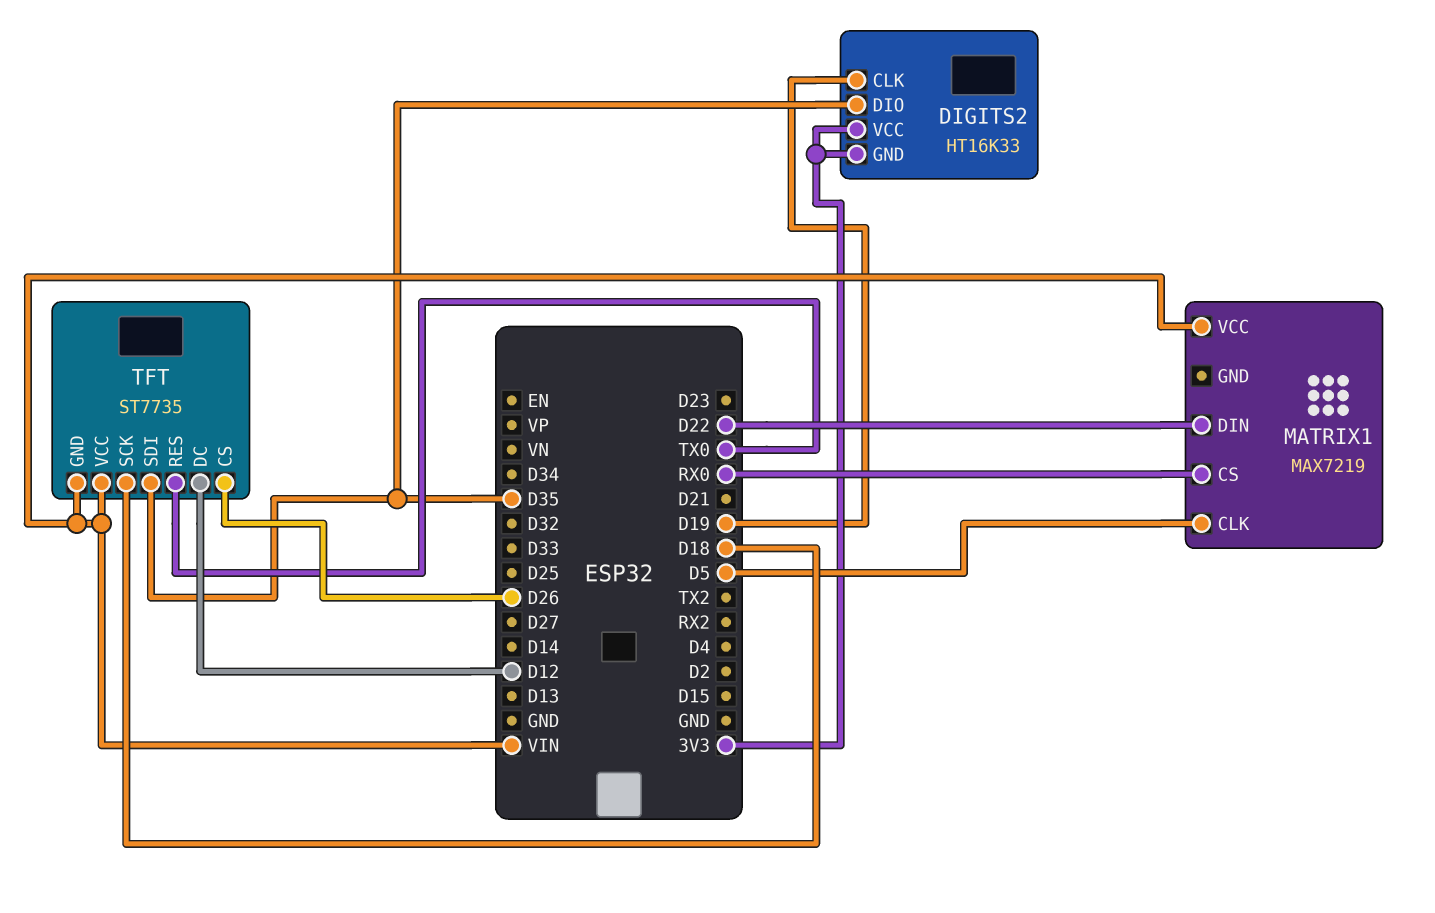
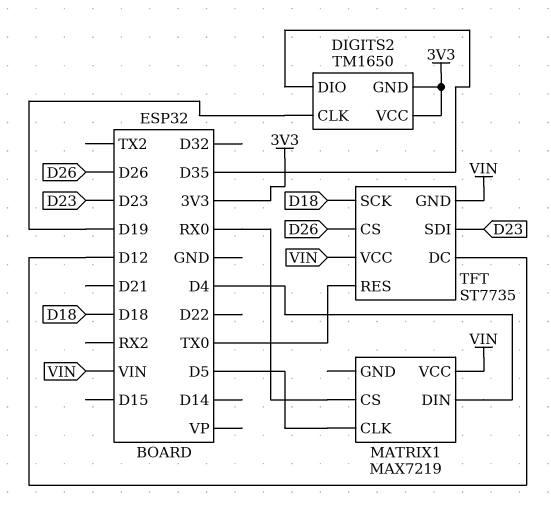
DIGITS2: HT16K33 -> TM1650
MATRIX1 pin DIN: D22 -> D4
TFT pin SDI: D35 -> D23

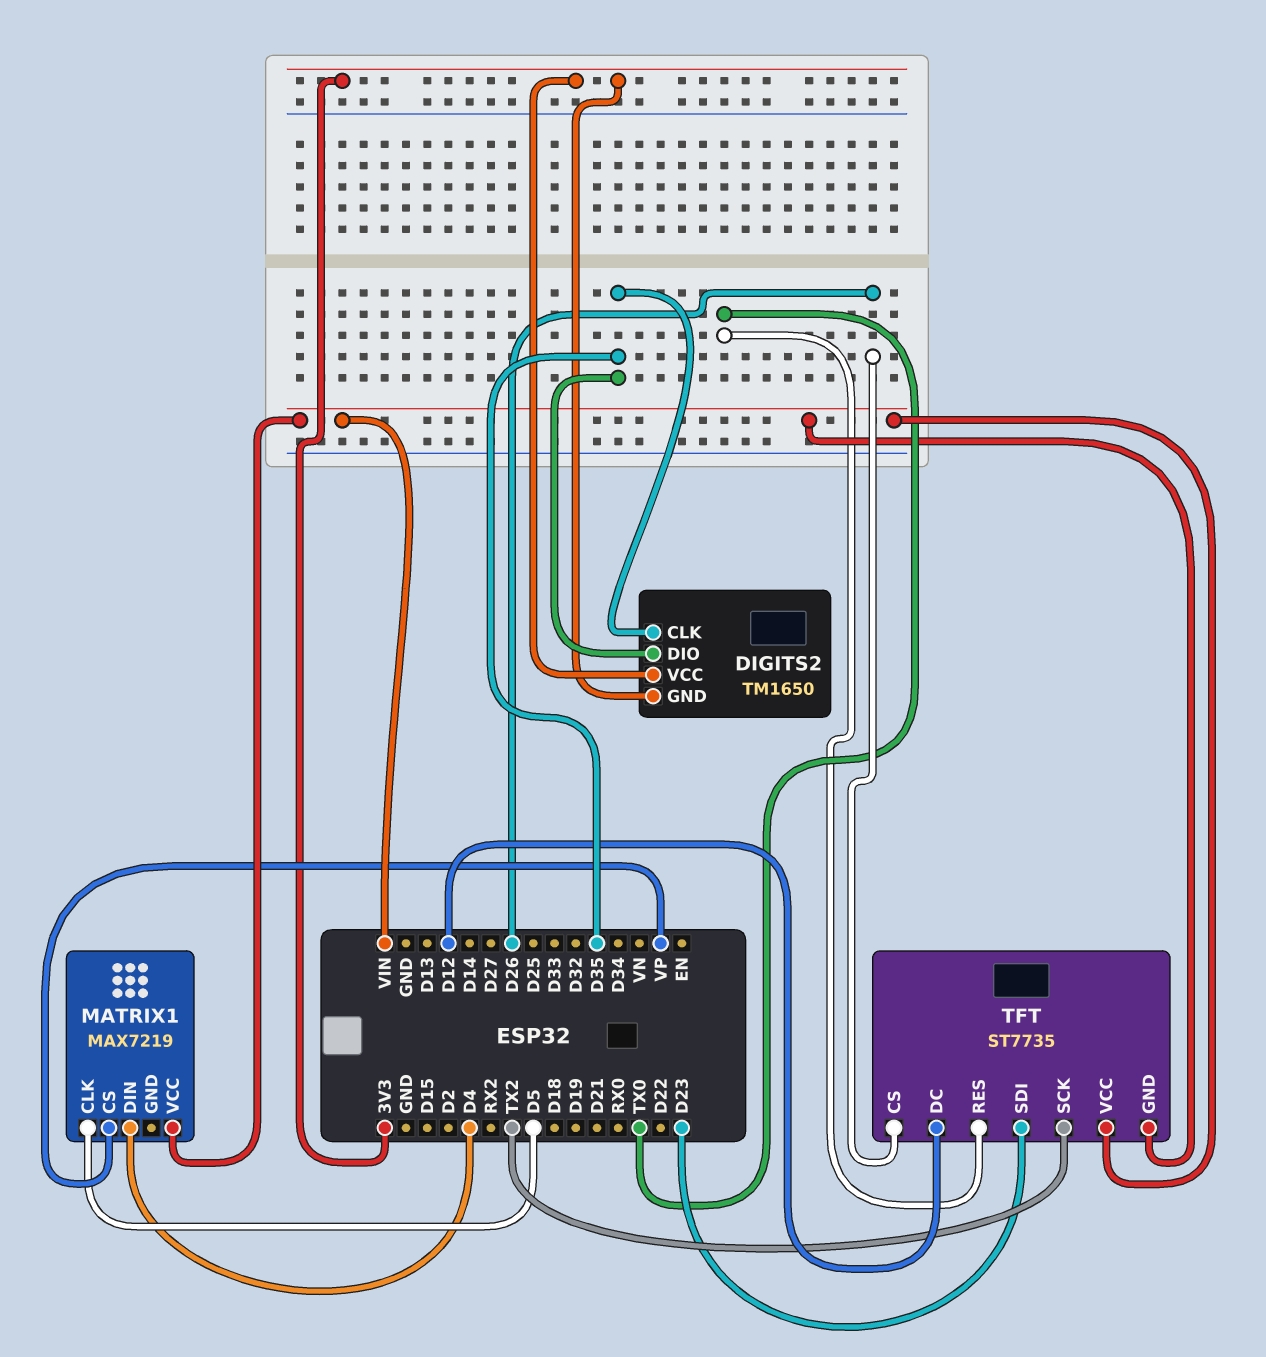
DIGITS2 pin CLK: D19 -> D35
MATRIX1 pin CS: RX0 -> VP
TFT pin SCK: D18 -> TX2

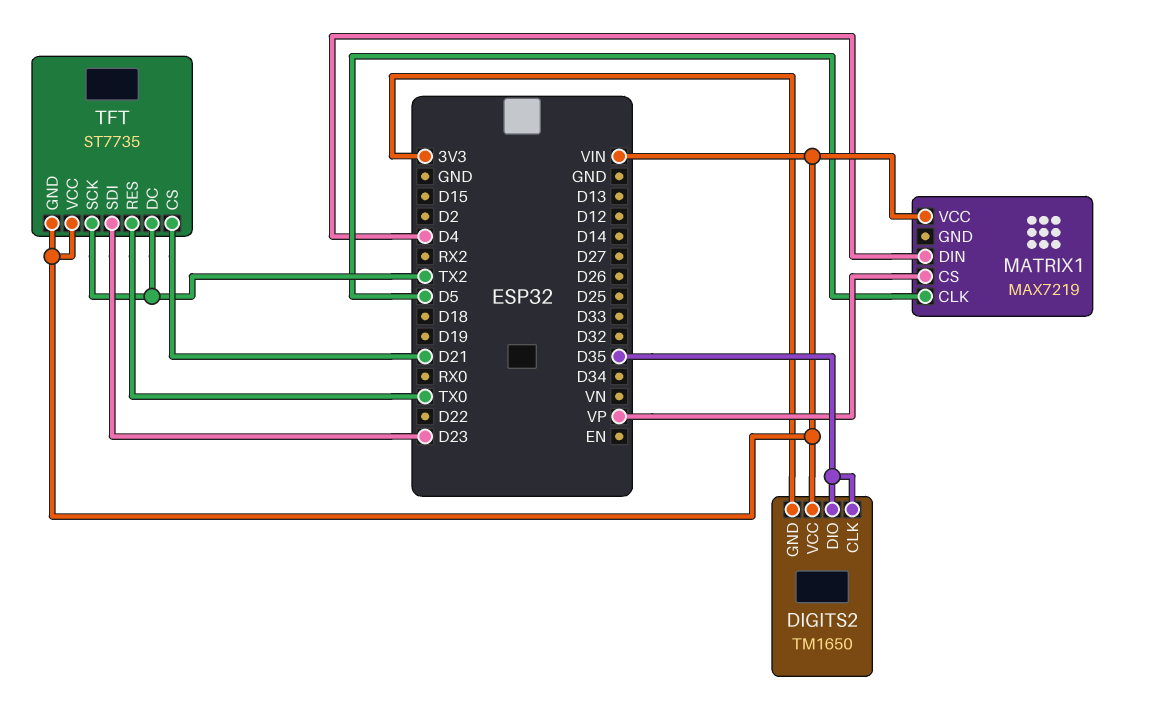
DIGITS2 pin VCC: 3V3 -> VIN
TFT pin CS: D26 -> D21
TFT pin DC: D12 -> TX2

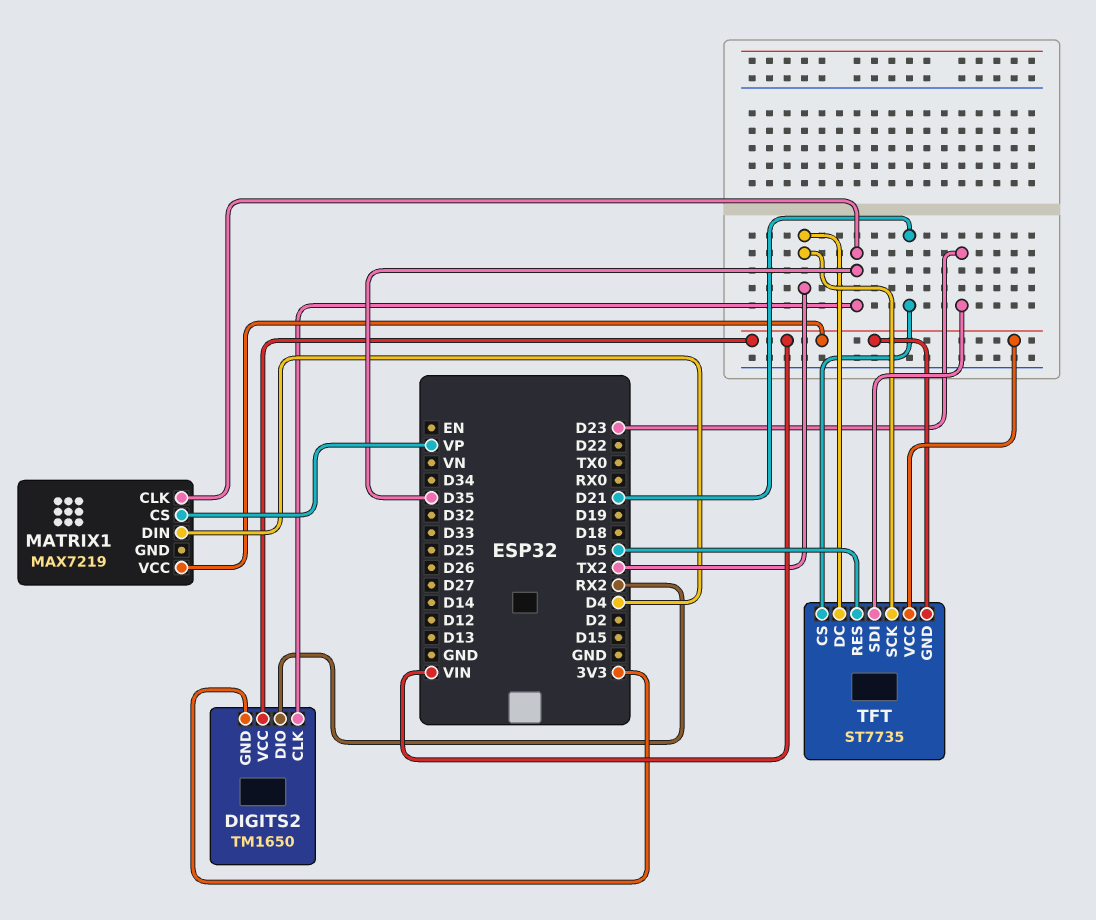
DIGITS2 pin DIO: D35 -> RX2
MATRIX1 pin CLK: D5 -> D35
TFT pin RES: TX0 -> D5

